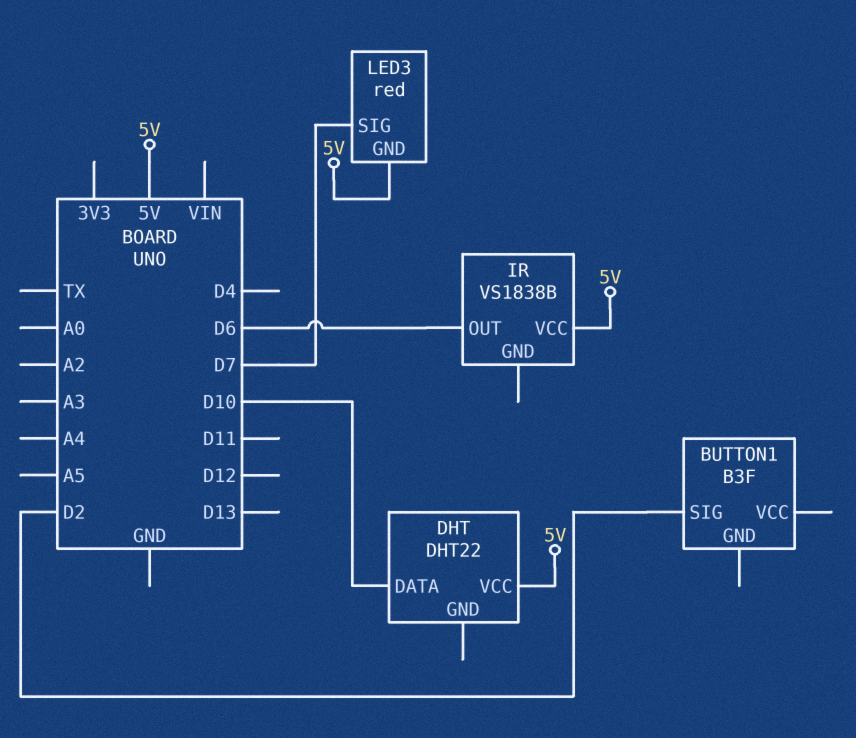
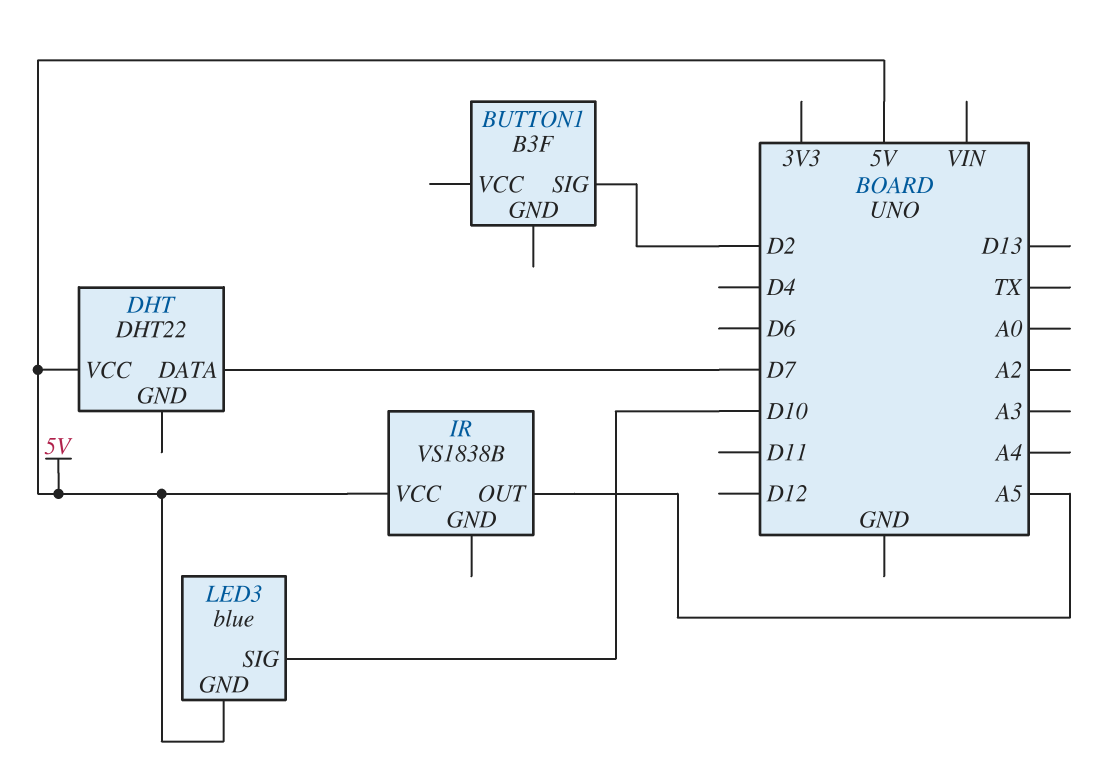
DHT pin DATA: D10 -> D7
IR pin OUT: D6 -> A5
LED3: red -> blue
LED3 pin SIG: D7 -> D10

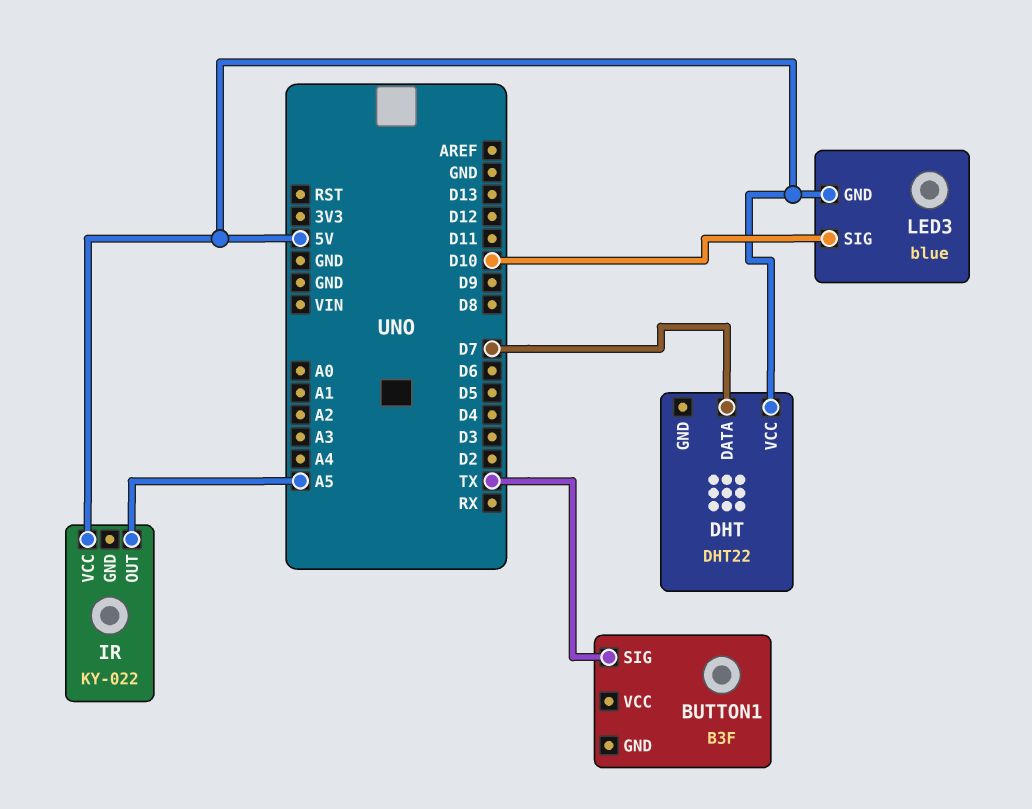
BUTTON1 pin SIG: D2 -> TX
IR: VS1838B -> KY-022

